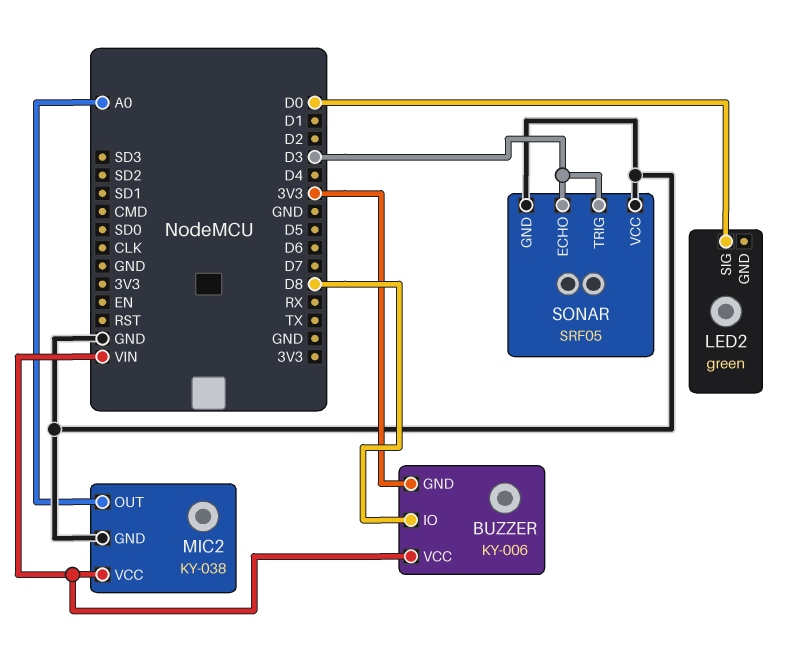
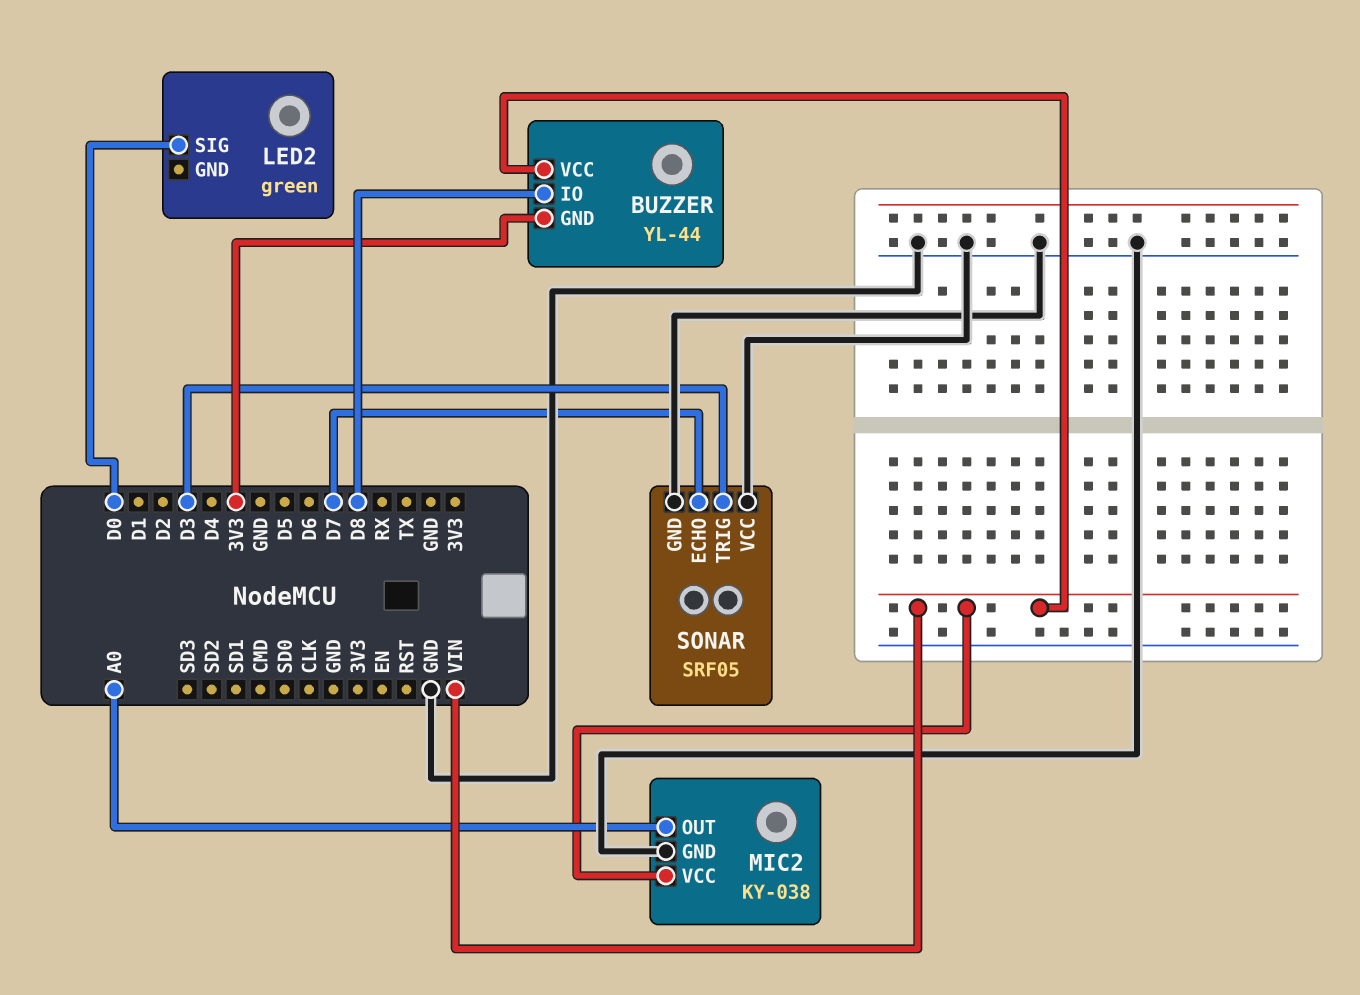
BUZZER: KY-006 -> YL-44
SONAR pin ECHO: D3 -> D7

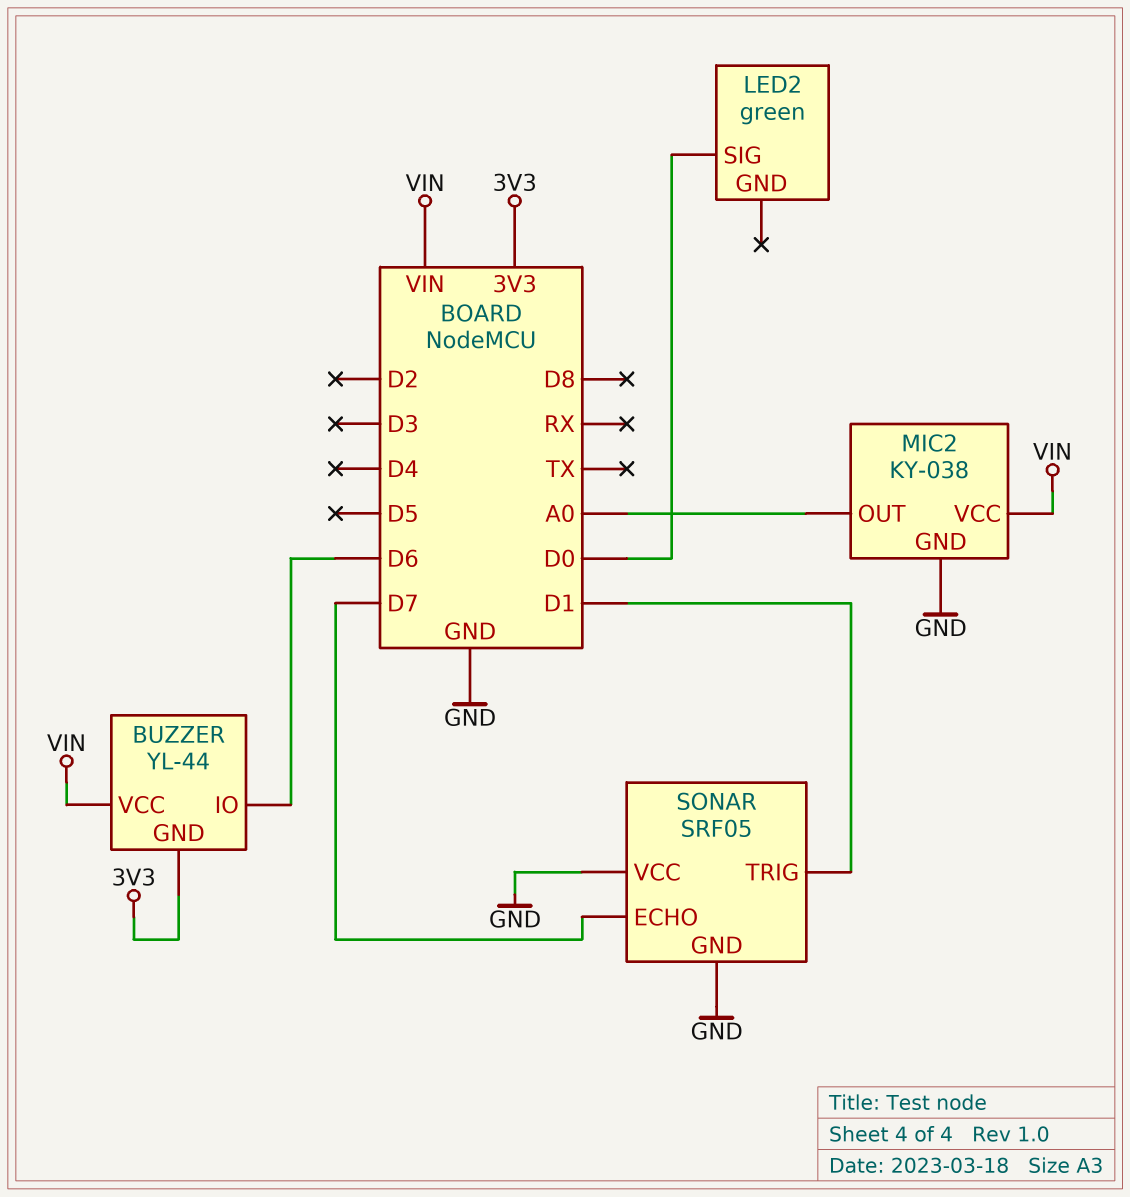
BUZZER pin IO: D8 -> D6
SONAR pin TRIG: D3 -> D1

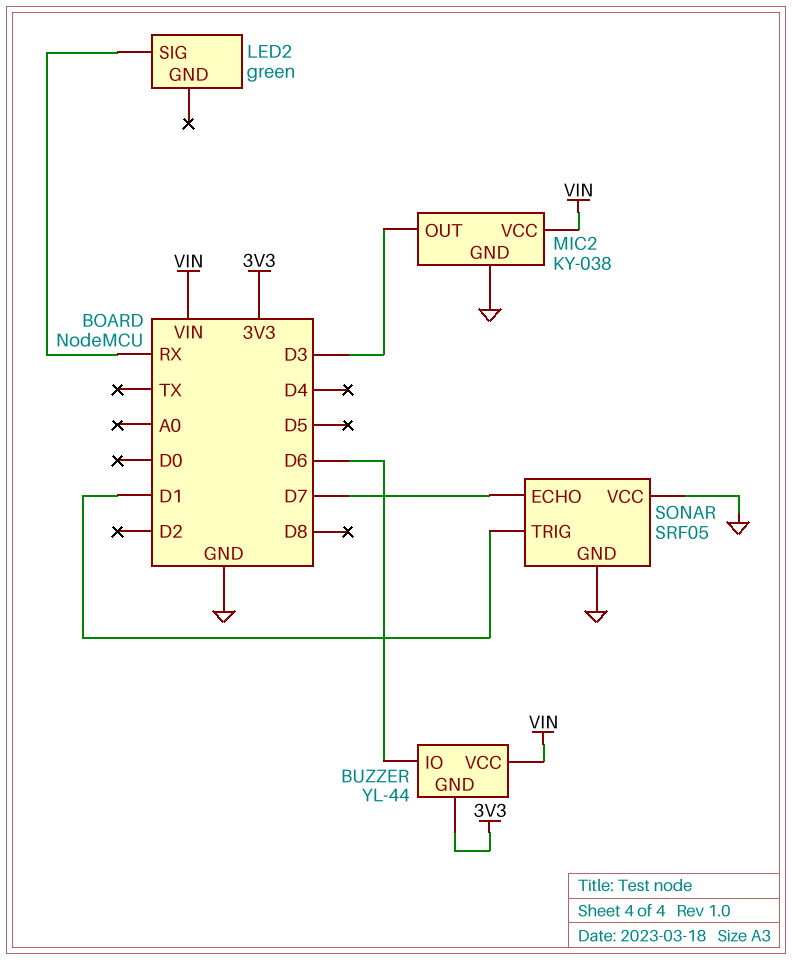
LED2 pin SIG: D0 -> RX
MIC2 pin OUT: A0 -> D3

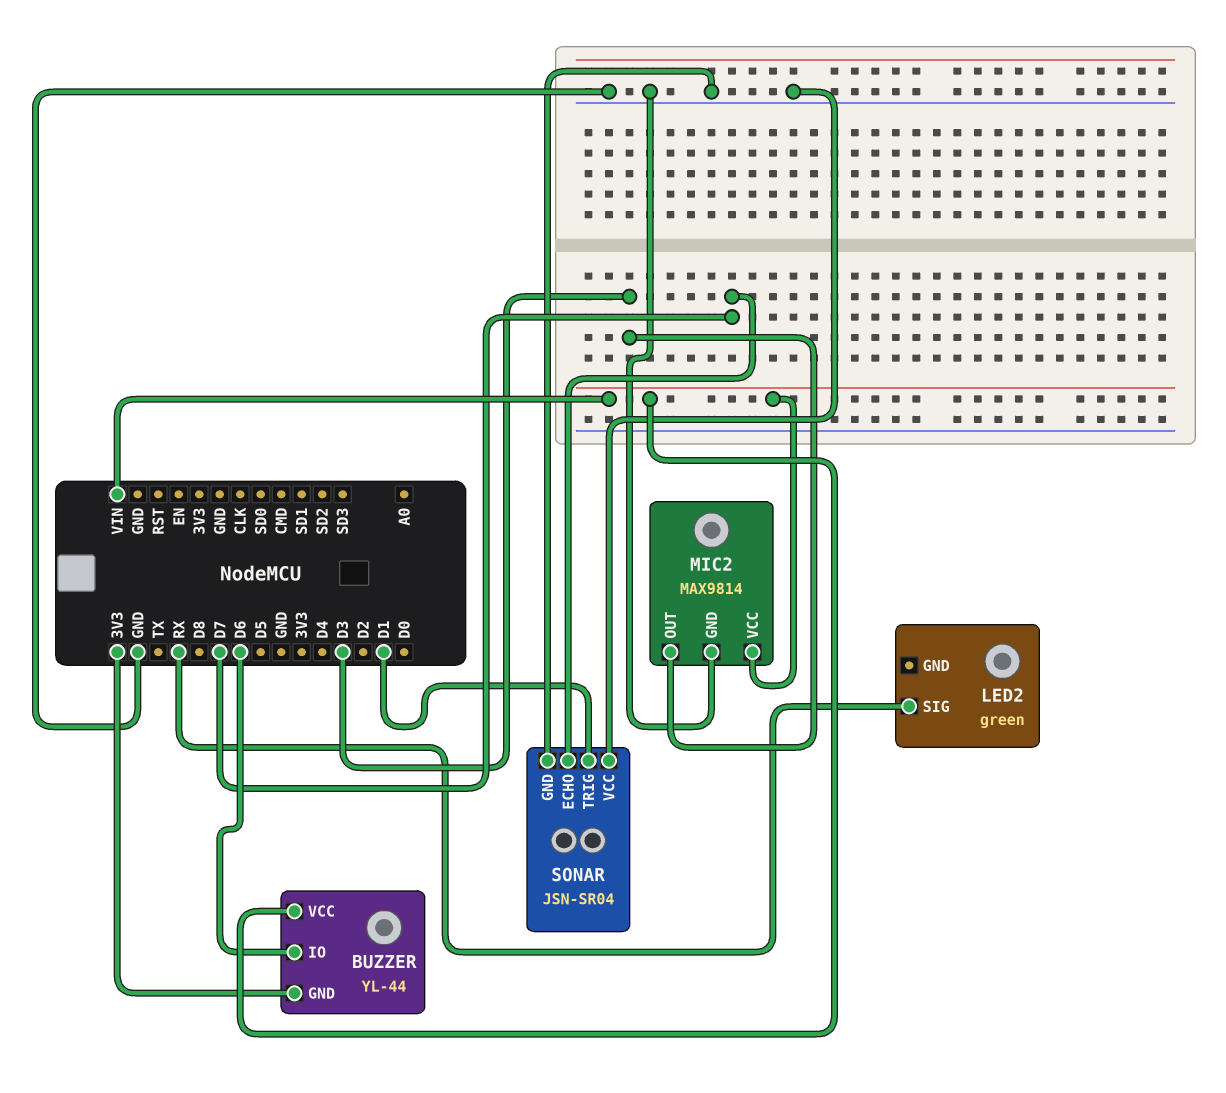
MIC2: KY-038 -> MAX9814
SONAR: SRF05 -> JSN-SR04

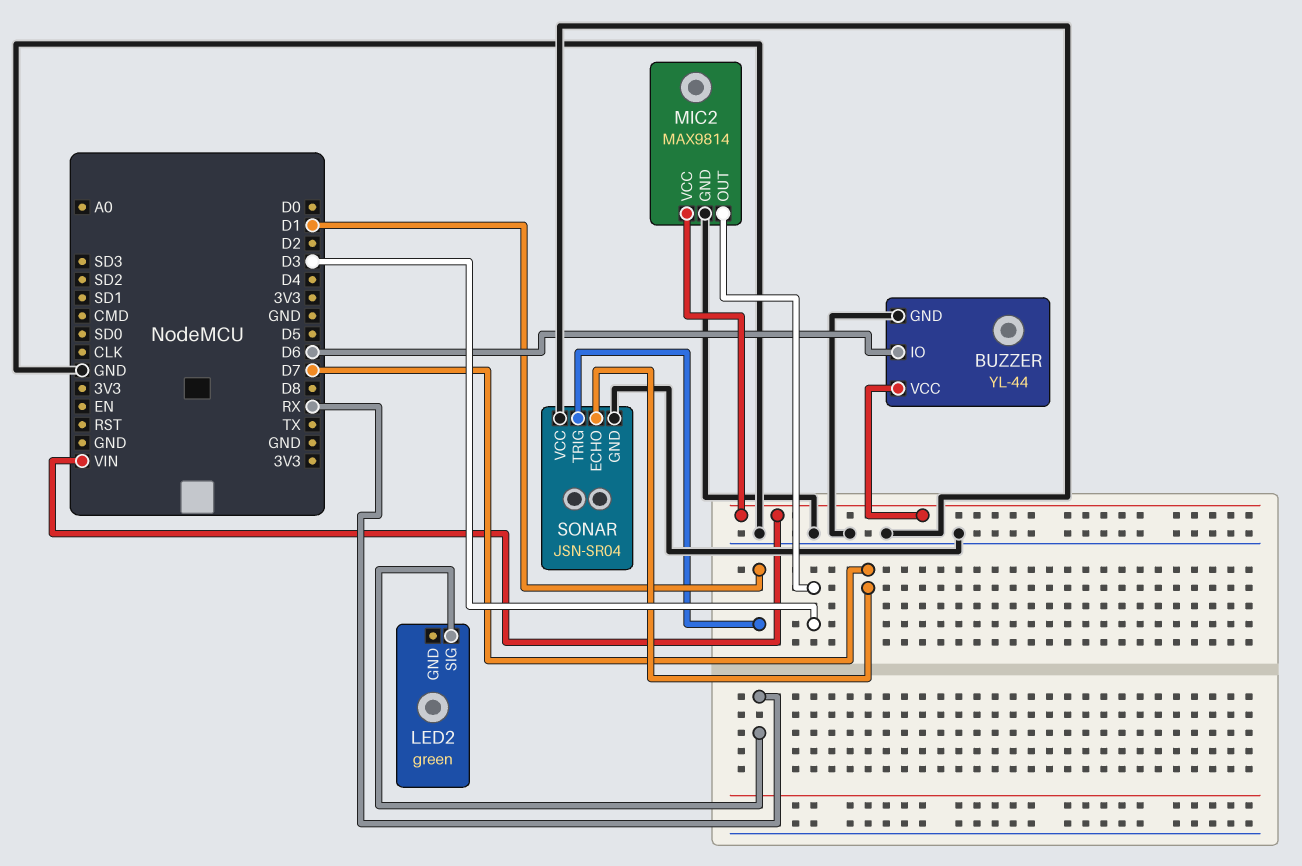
BUZZER pin GND: 3V3 -> GND

